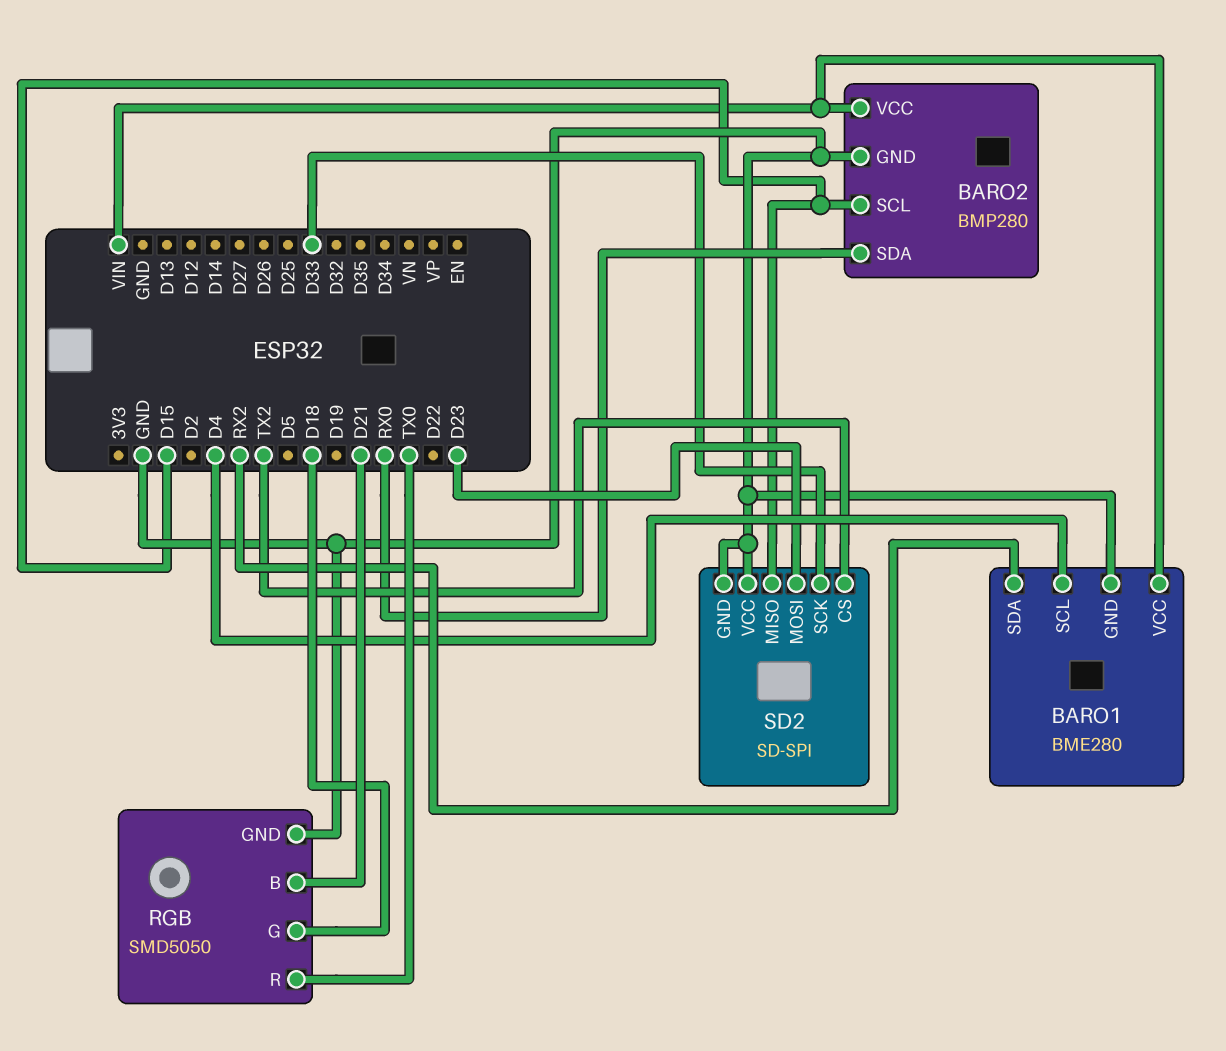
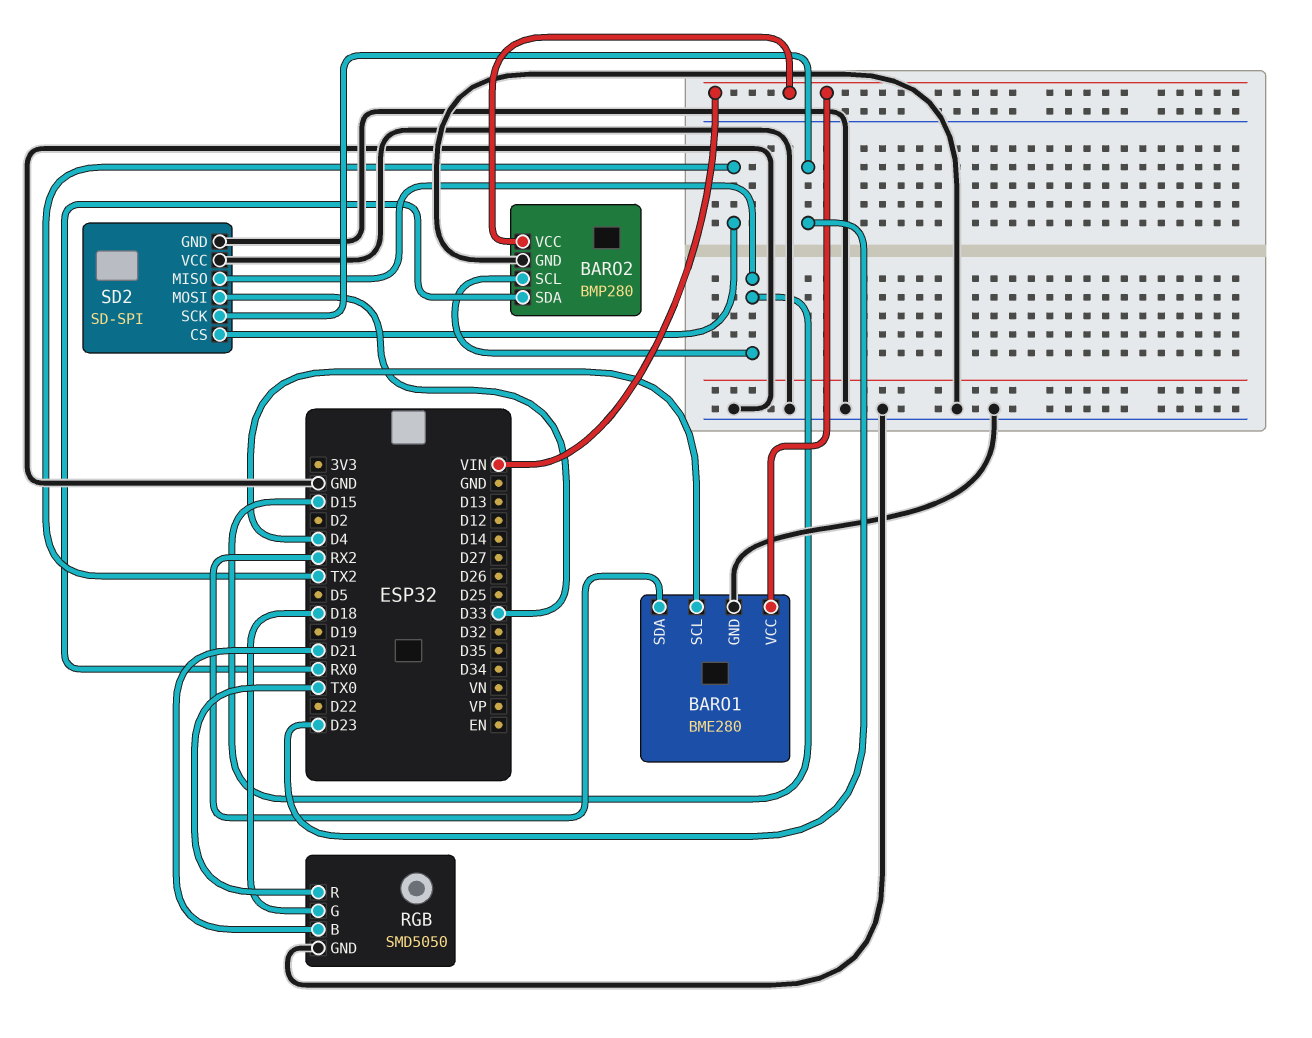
SD2 pin MOSI: D23 -> D33
SD2 pin SCK: D33 -> D23

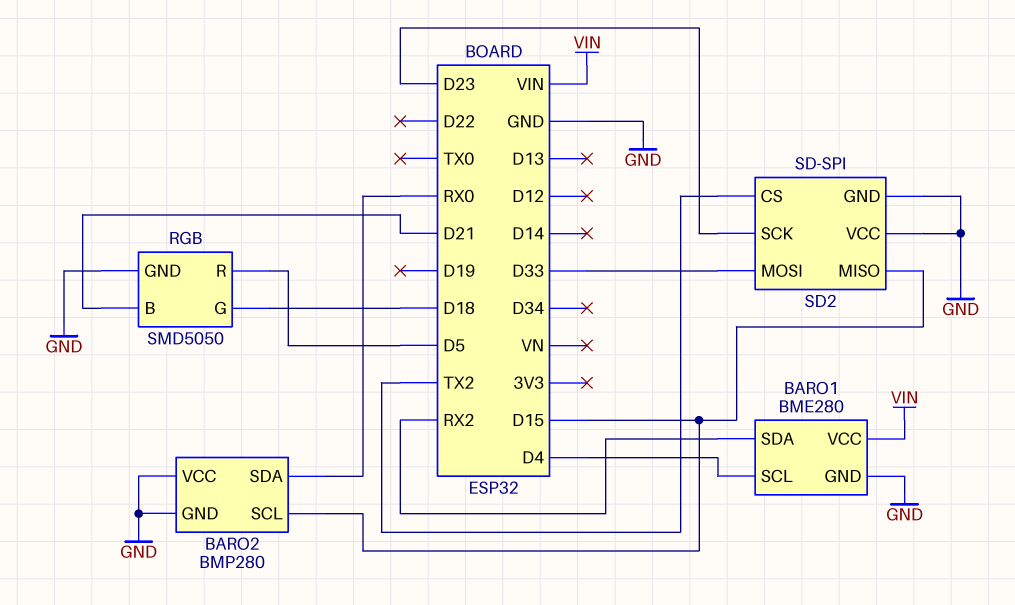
BARO2 pin VCC: VIN -> GND
RGB pin R: TX0 -> D5

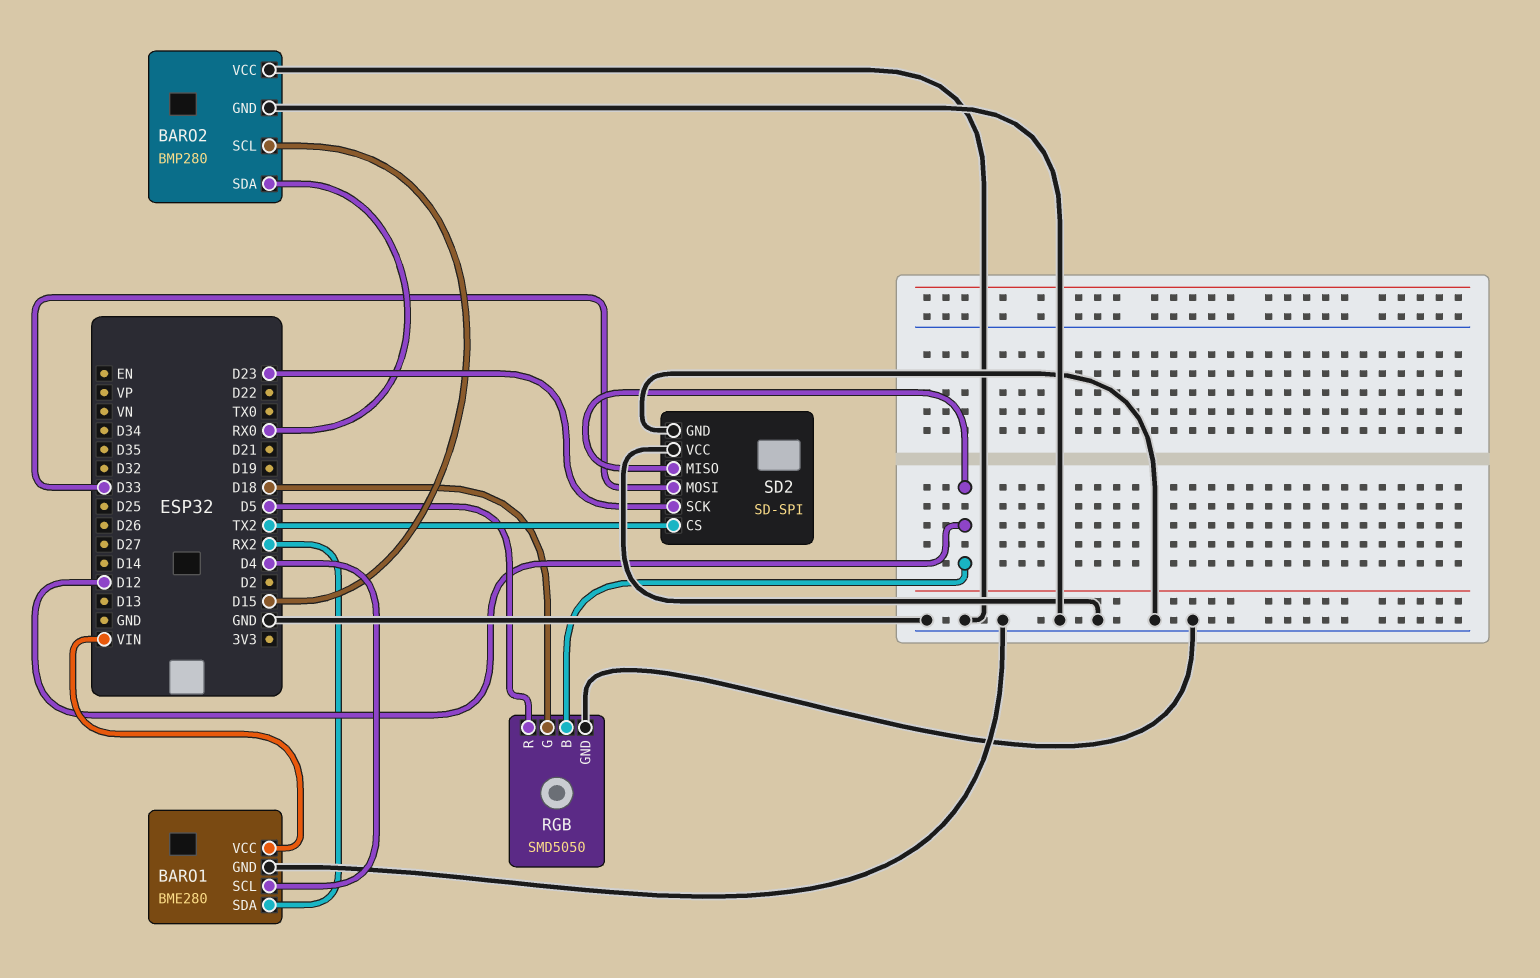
RGB pin B: D21 -> D12
SD2 pin MISO: D15 -> D12

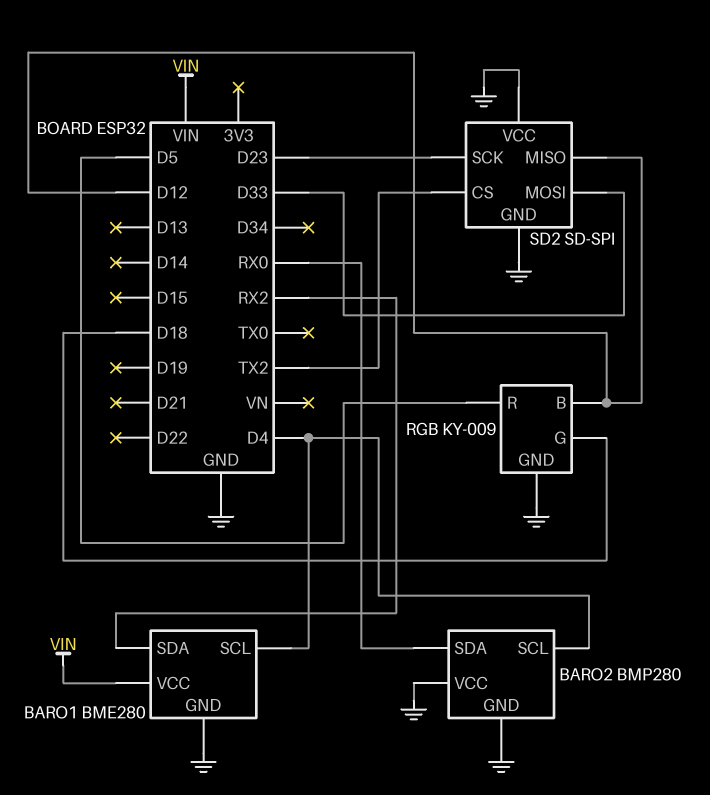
BARO2 pin SCL: D15 -> D4
RGB: SMD5050 -> KY-009

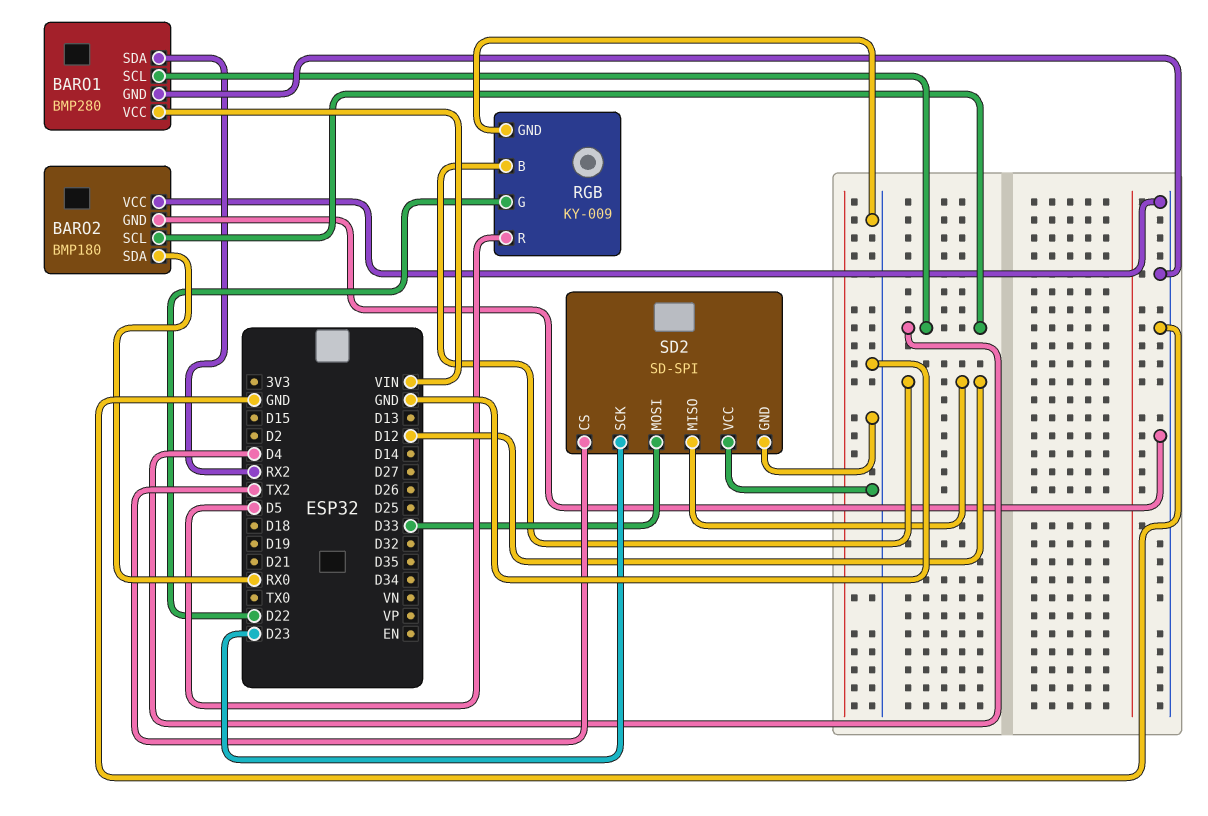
BARO1: BME280 -> BMP280
BARO2: BMP280 -> BMP180
RGB pin G: D18 -> D22

